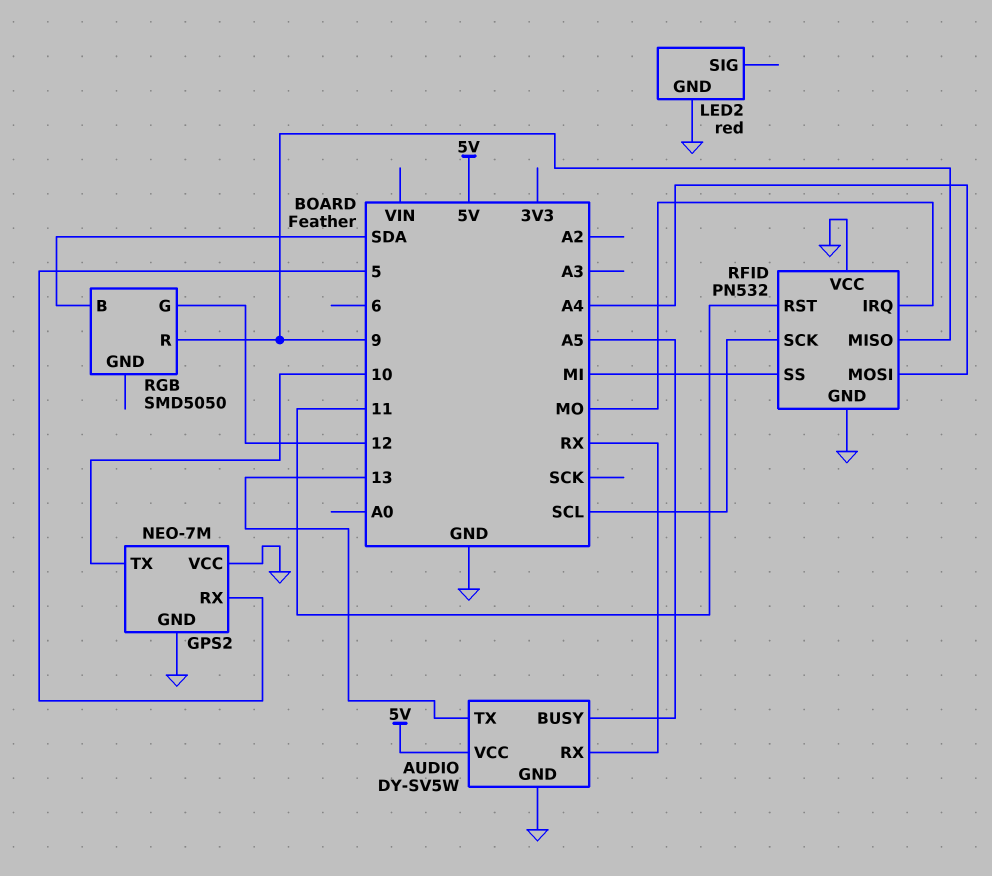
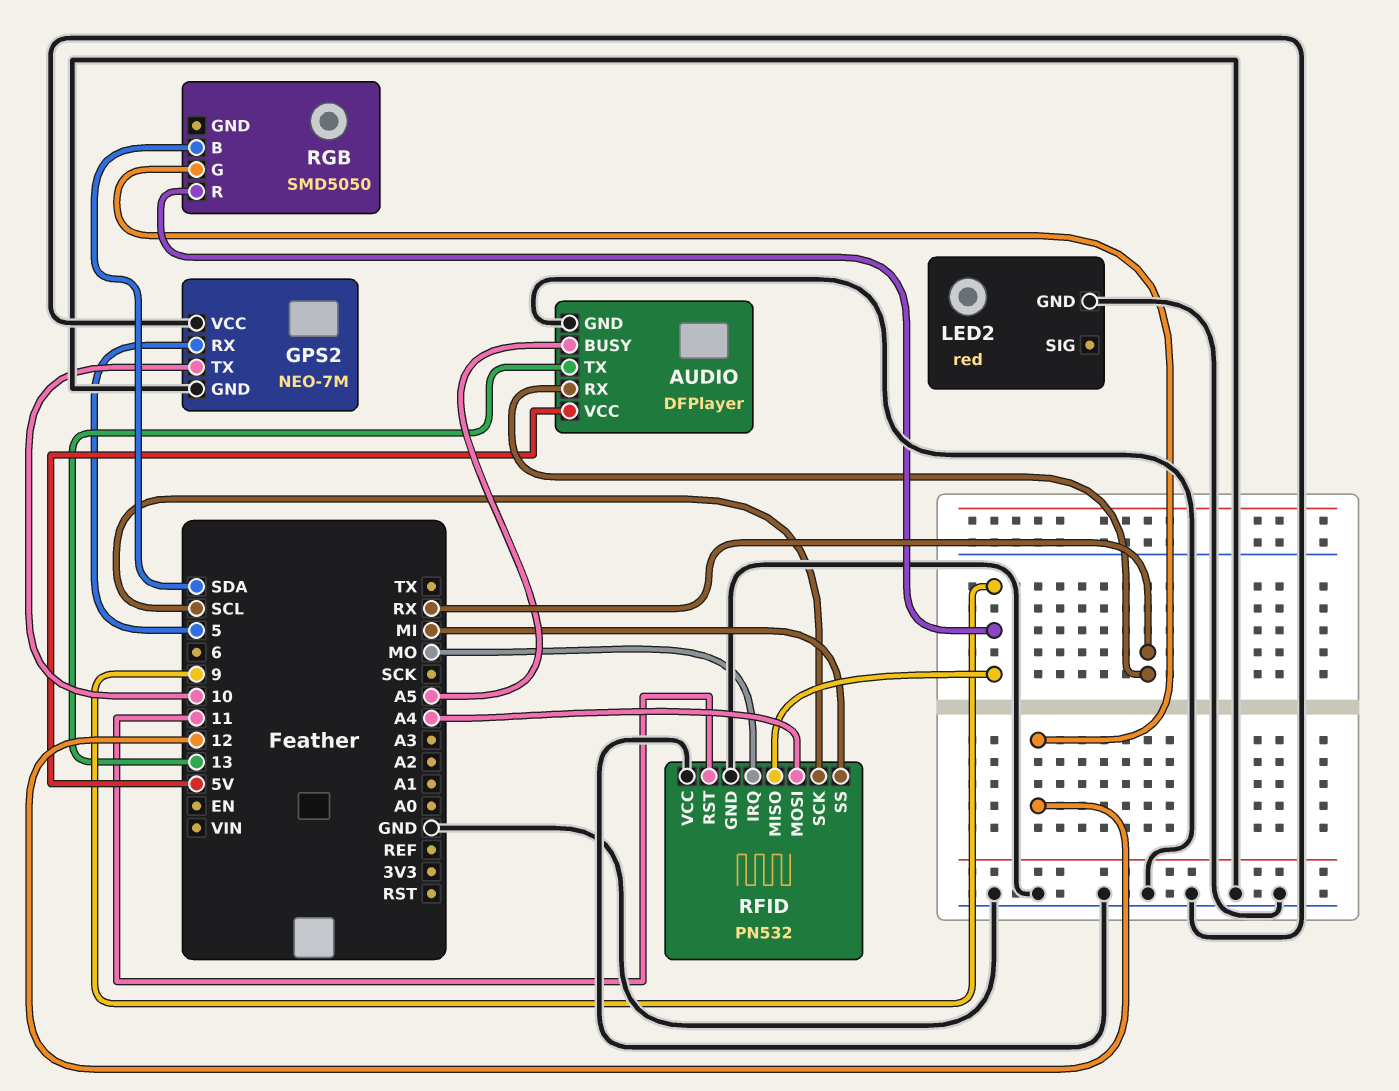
AUDIO: DY-SV5W -> DFPlayer

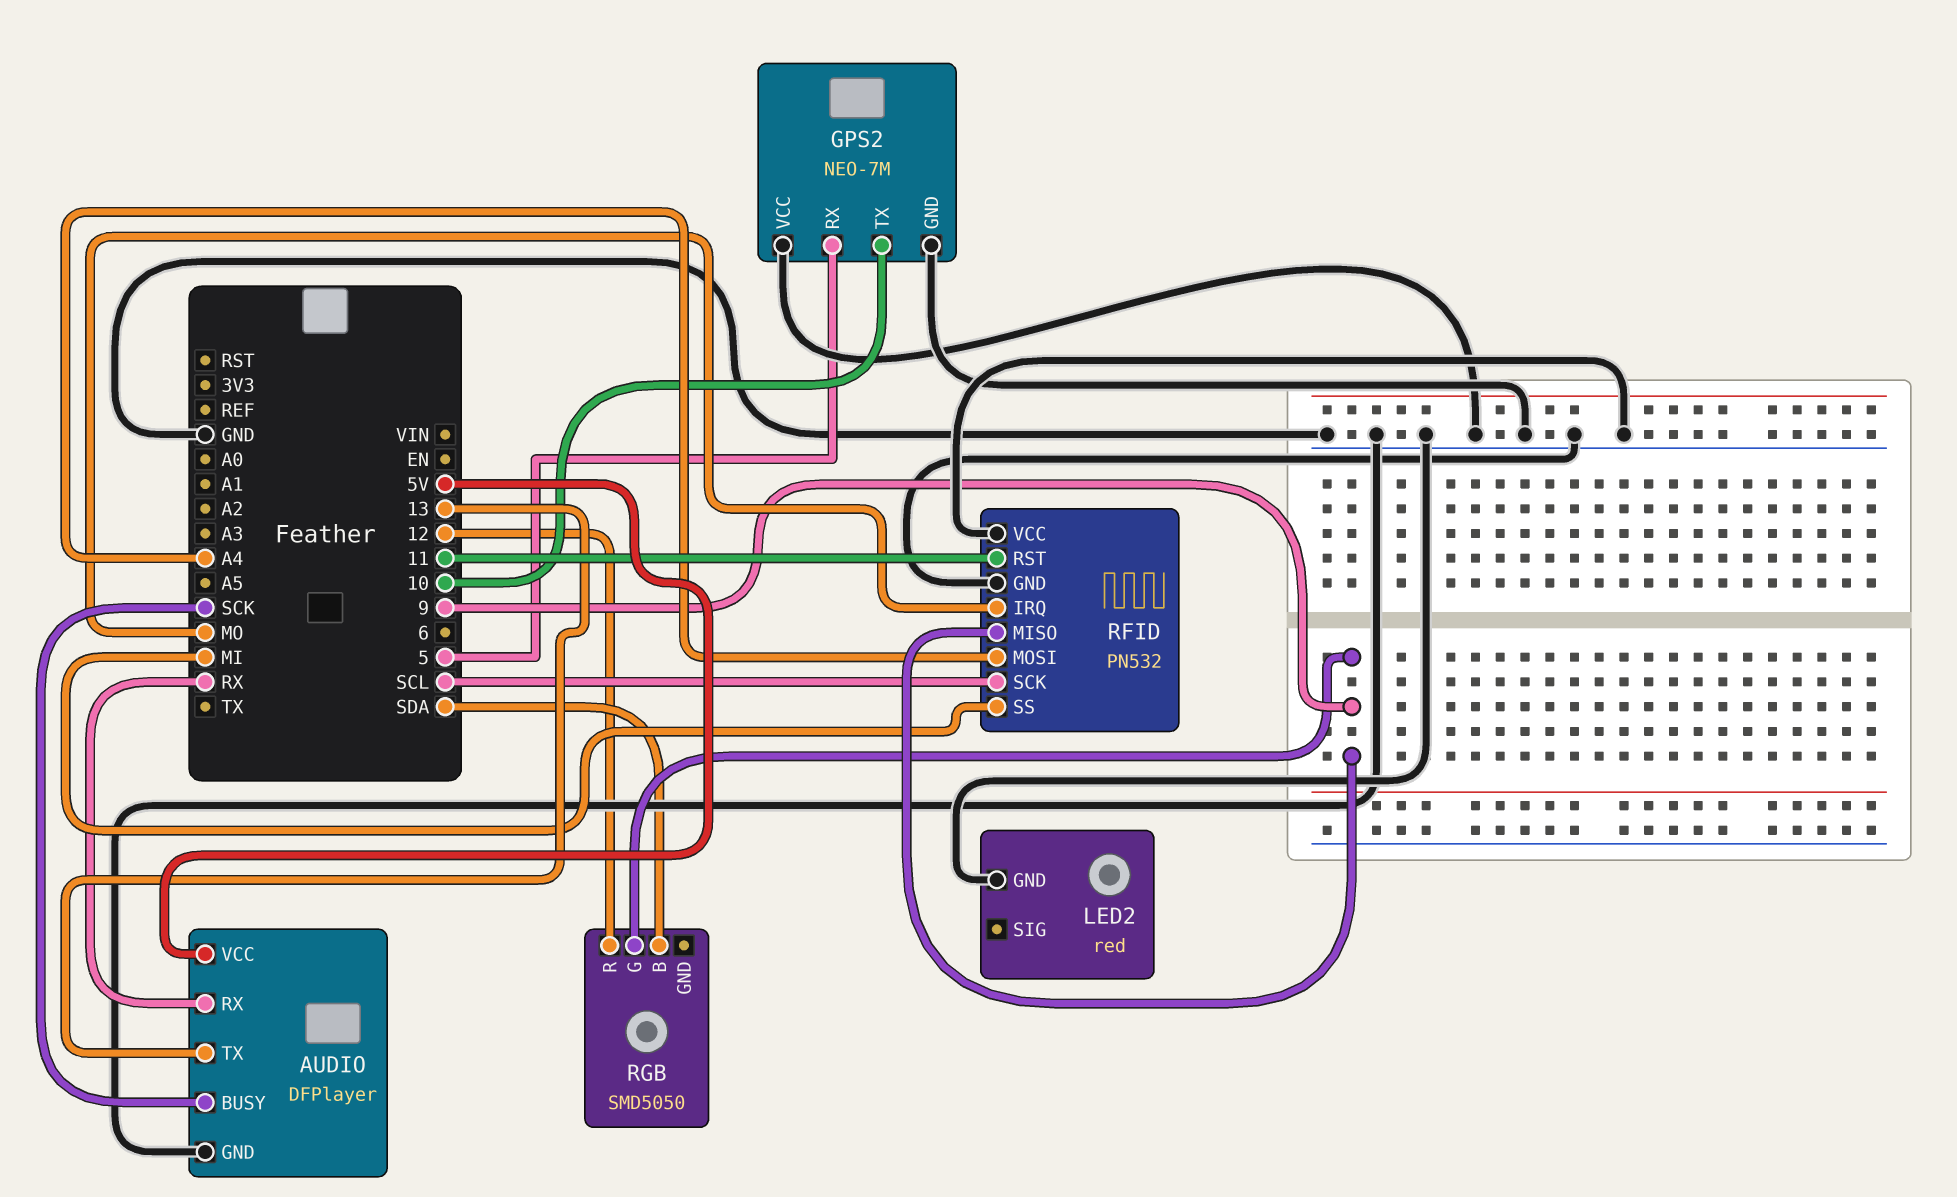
AUDIO pin BUSY: A5 -> SCK
RGB pin G: 12 -> 9
RGB pin R: 9 -> 12

